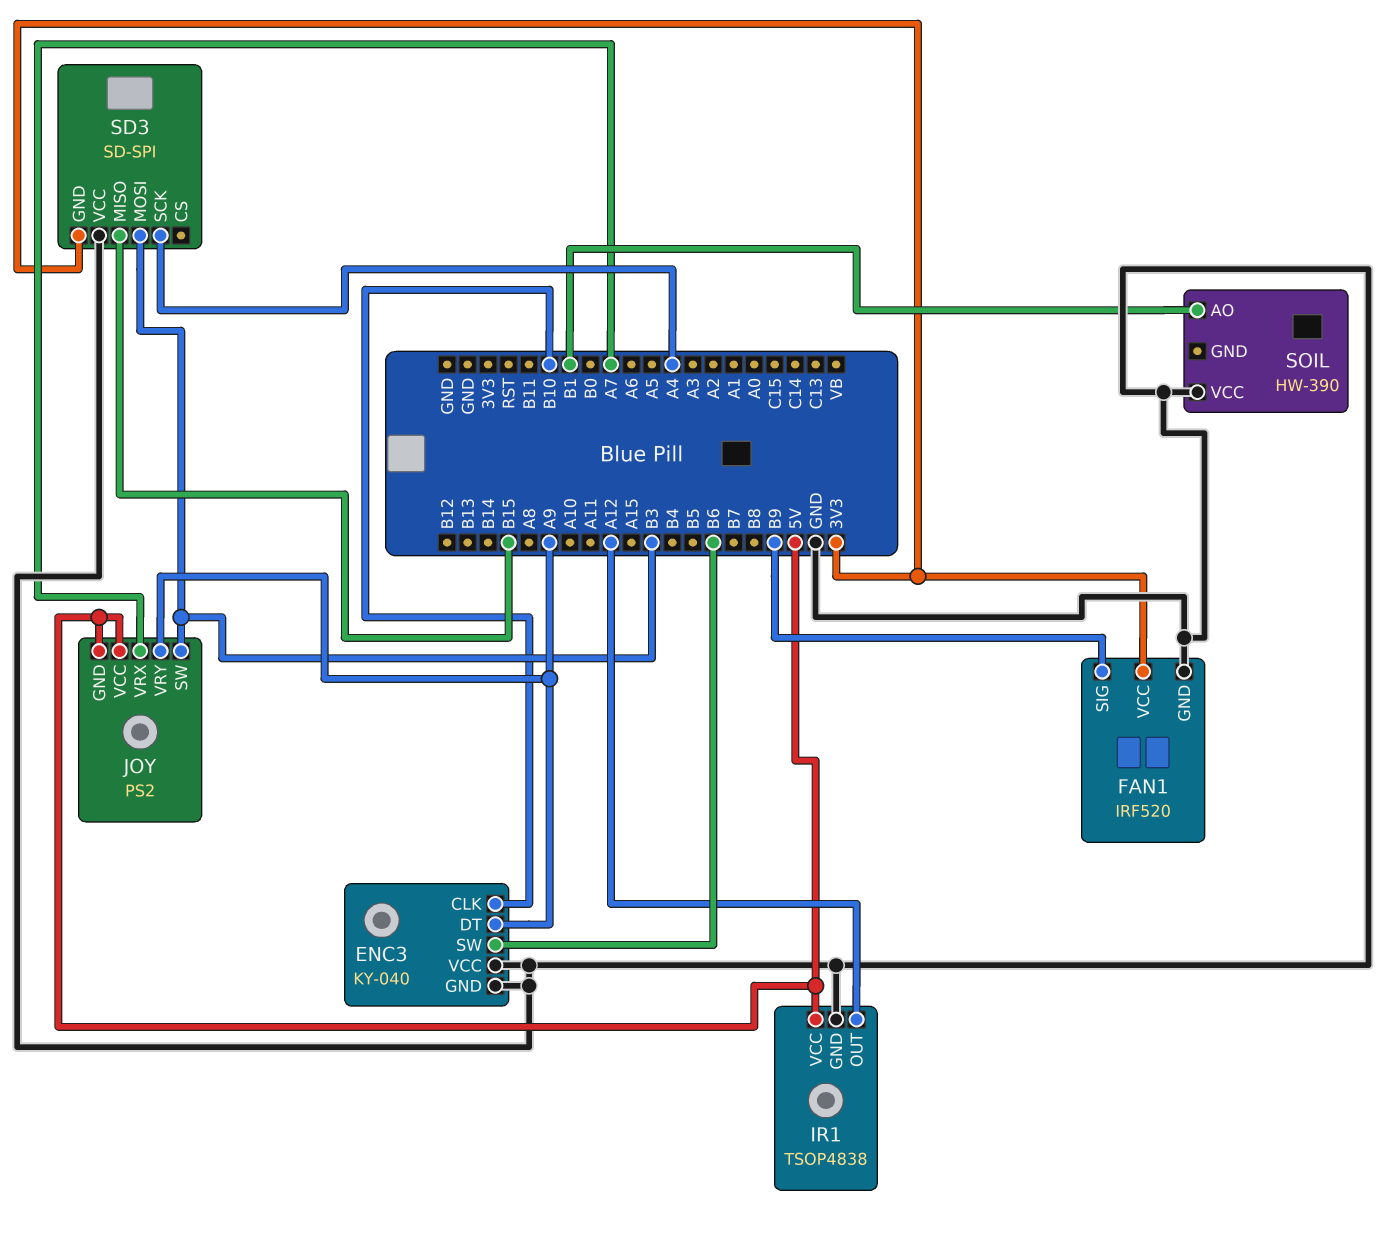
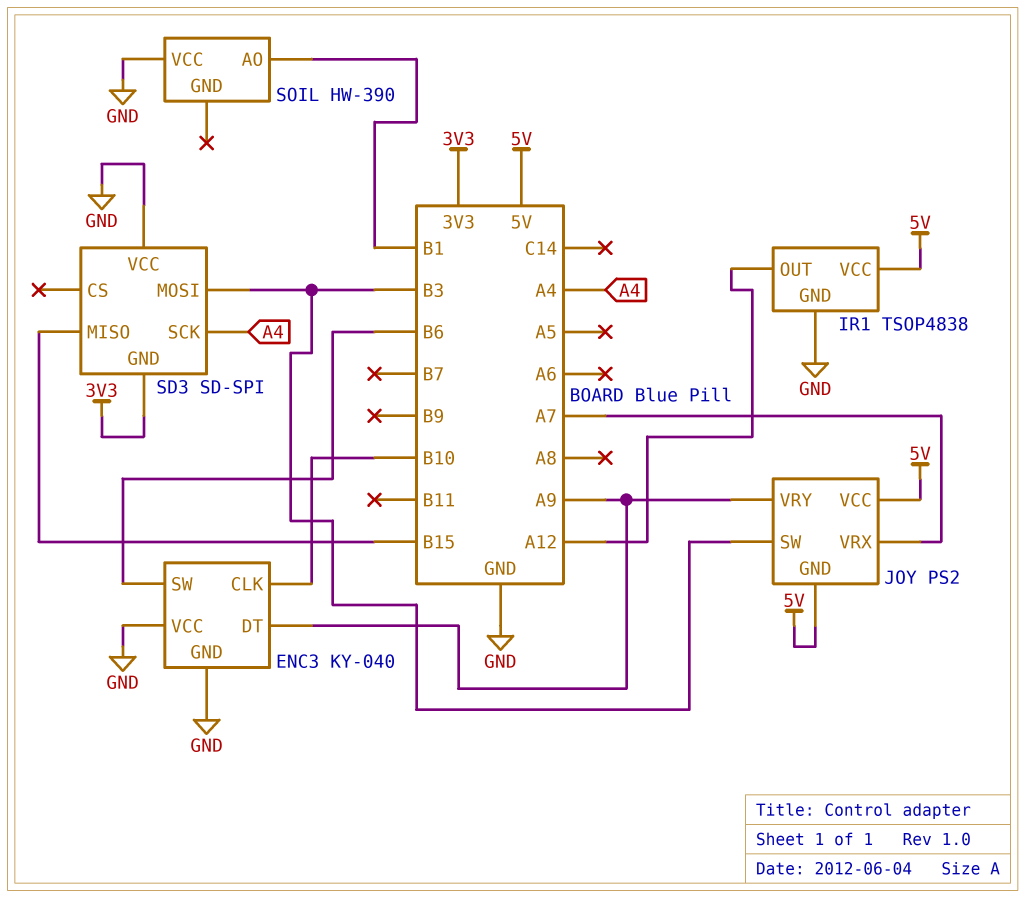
FAN1: IRF520 -> none
FAN1 pin GND: GND -> none
FAN1 pin SIG: B9 -> none
FAN1 pin VCC: 3V3 -> none

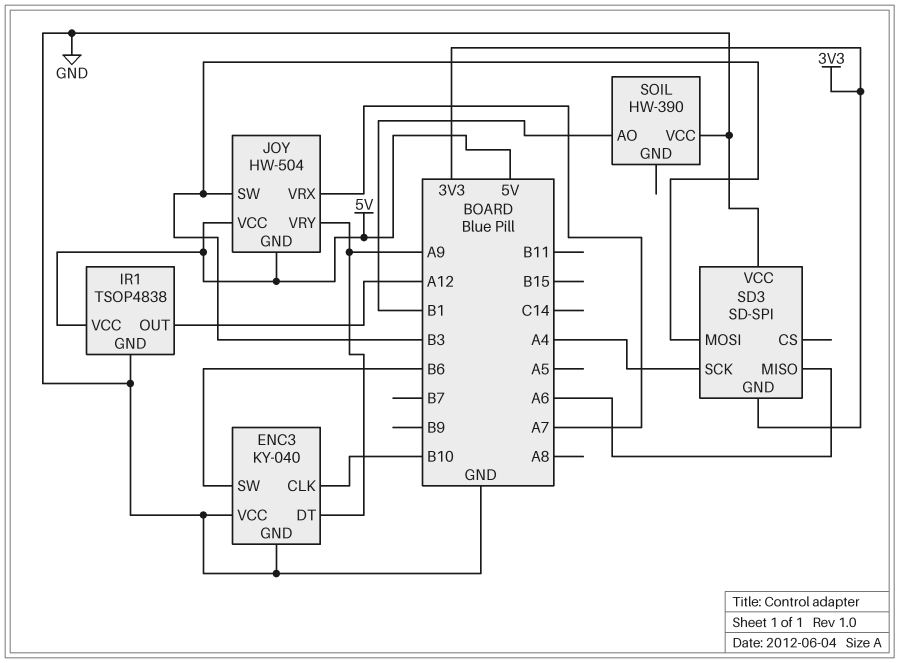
JOY: PS2 -> HW-504
SD3 pin MISO: B15 -> A6

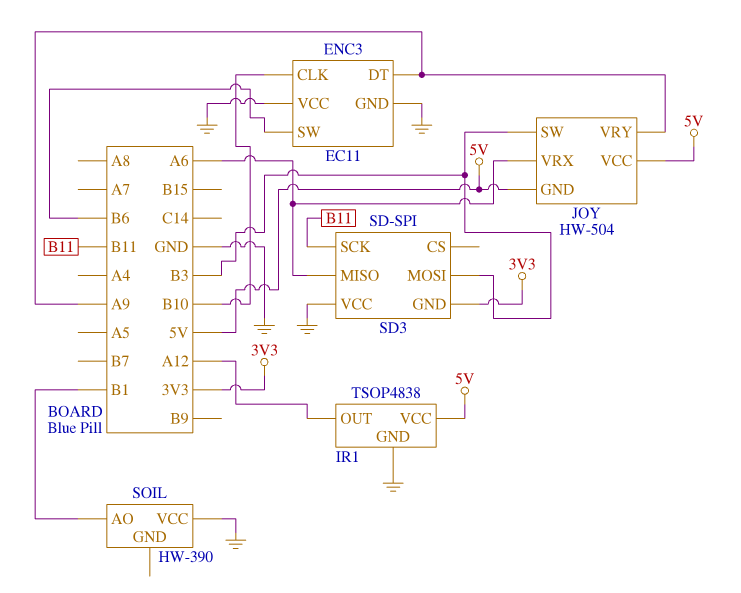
ENC3: KY-040 -> EC11
JOY pin VRX: A7 -> A6
SD3 pin SCK: A4 -> B11

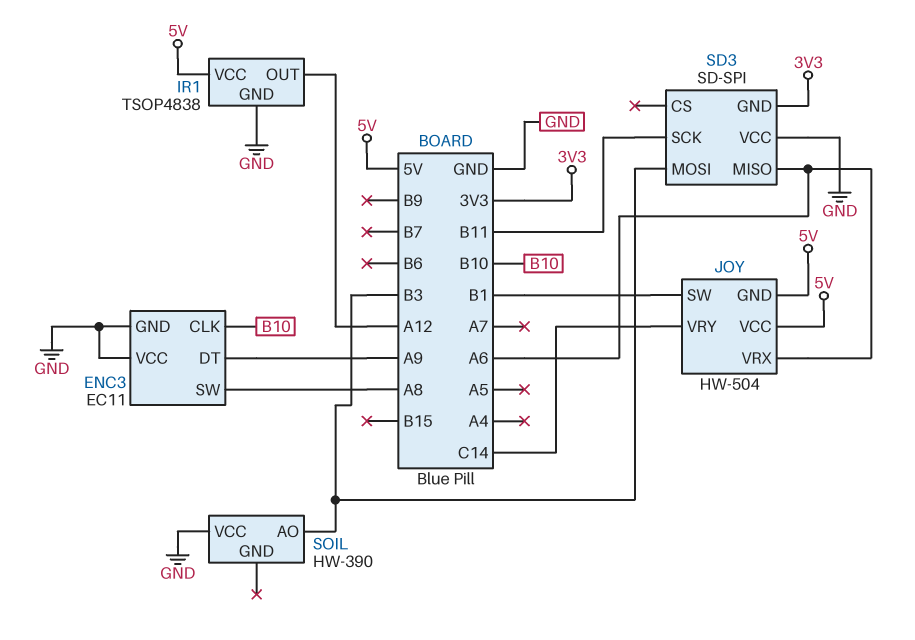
ENC3 pin SW: B6 -> A8
JOY pin SW: B3 -> B1
JOY pin VRY: A9 -> C14
SOIL pin AO: B1 -> B3

